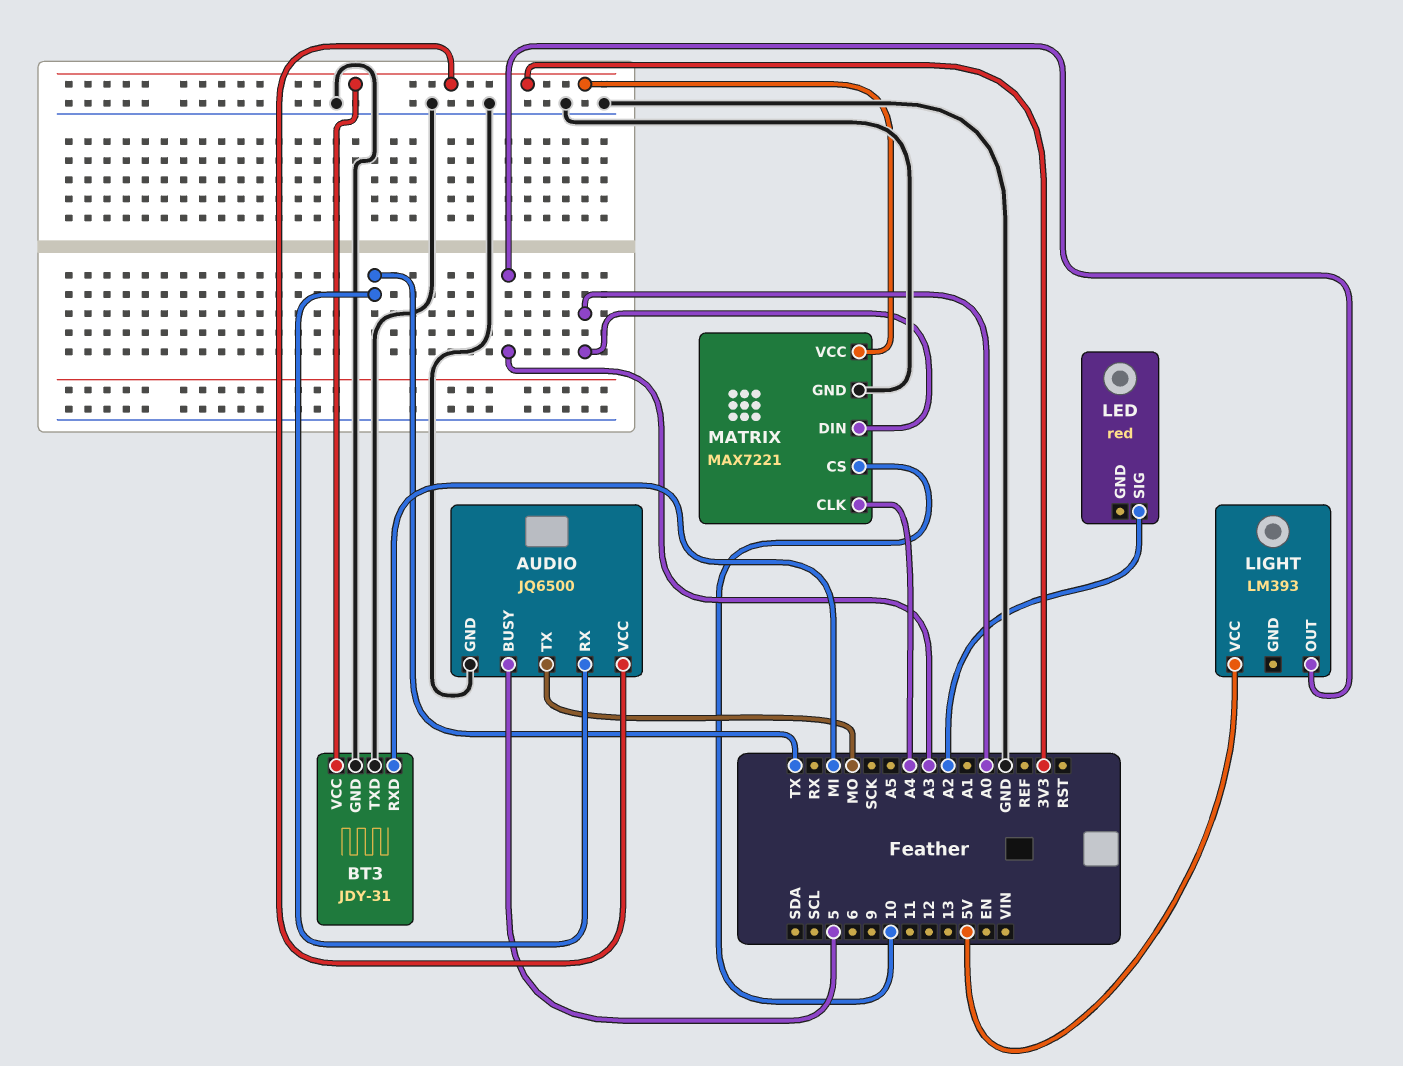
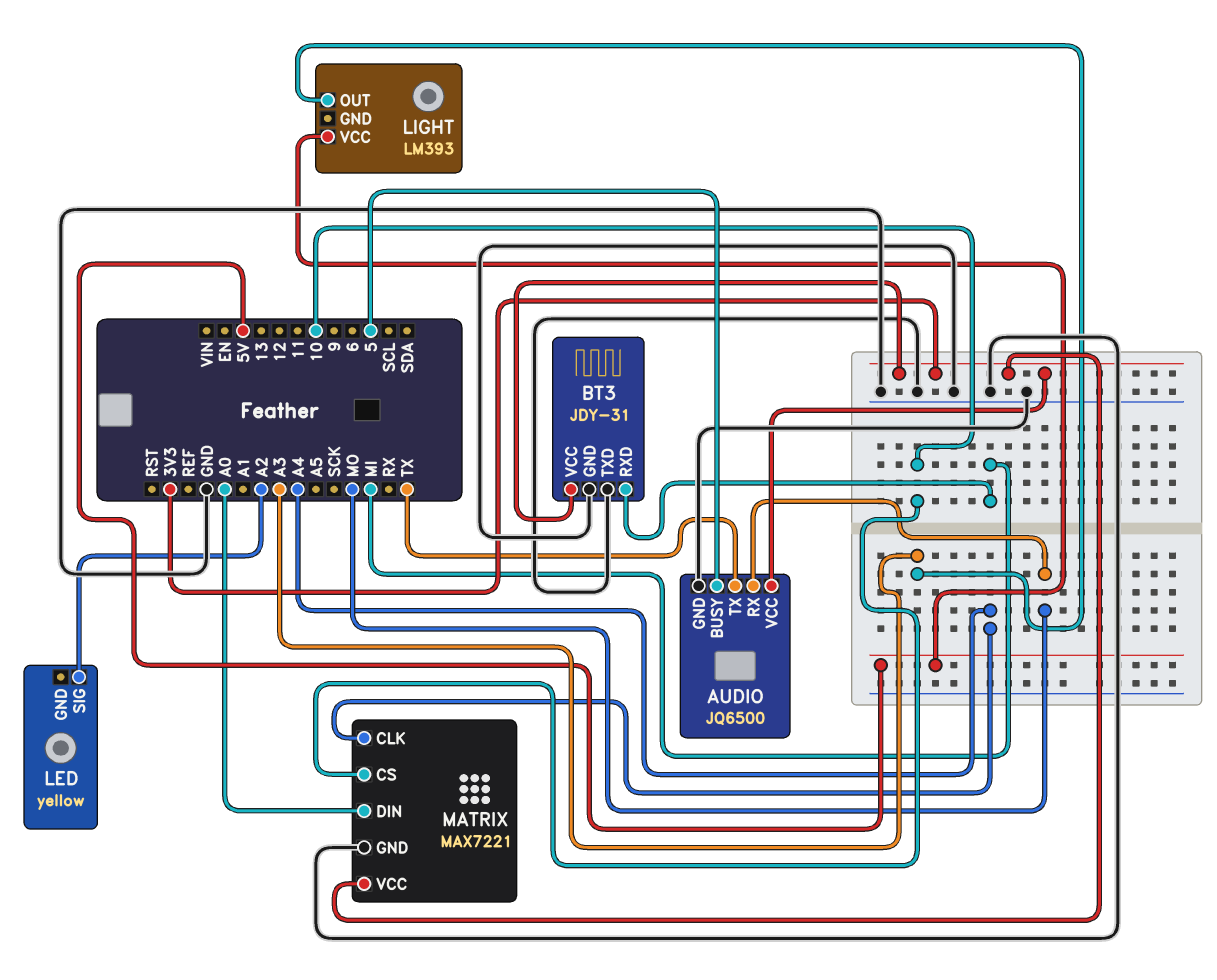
AUDIO pin RX: TX -> MO
AUDIO pin TX: MO -> TX
LED: red -> yellow

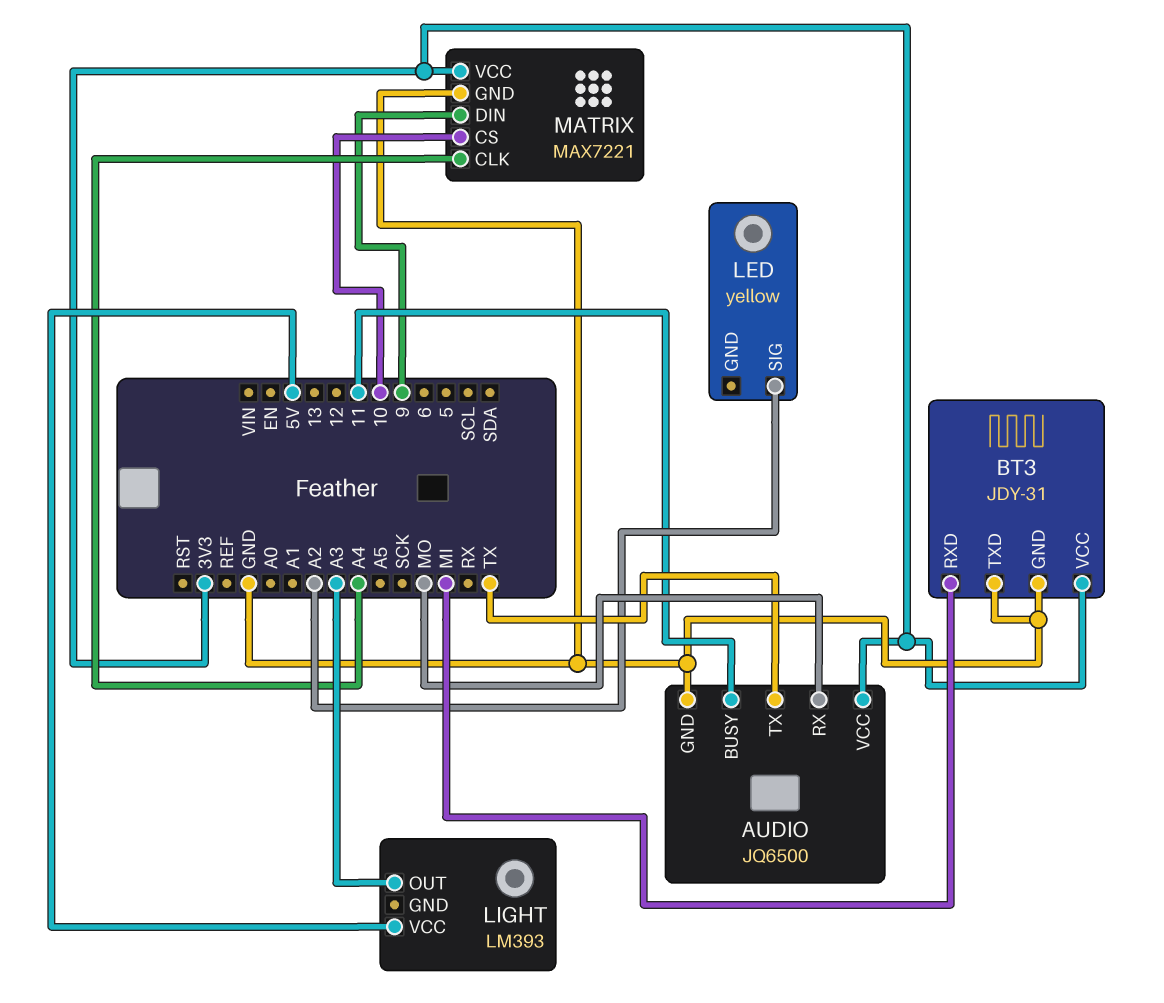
AUDIO pin BUSY: 5 -> 11
MATRIX pin DIN: A0 -> 9

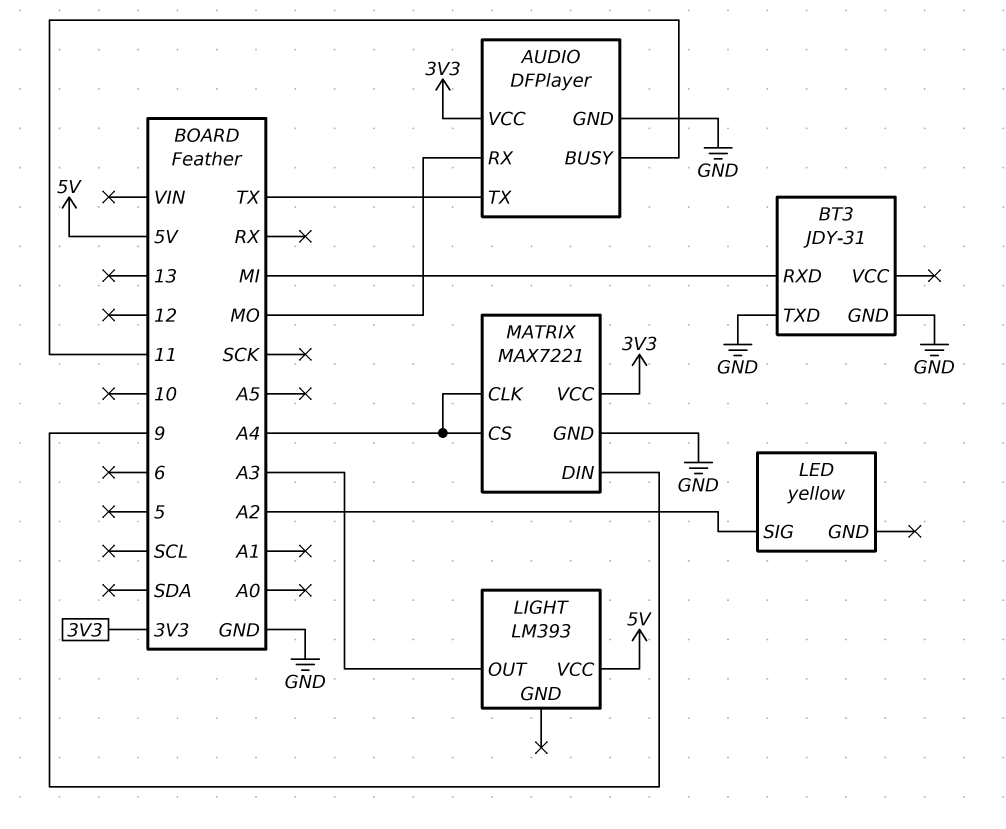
AUDIO: JQ6500 -> DFPlayer
BT3 pin VCC: 3V3 -> none
MATRIX pin CS: 10 -> A4

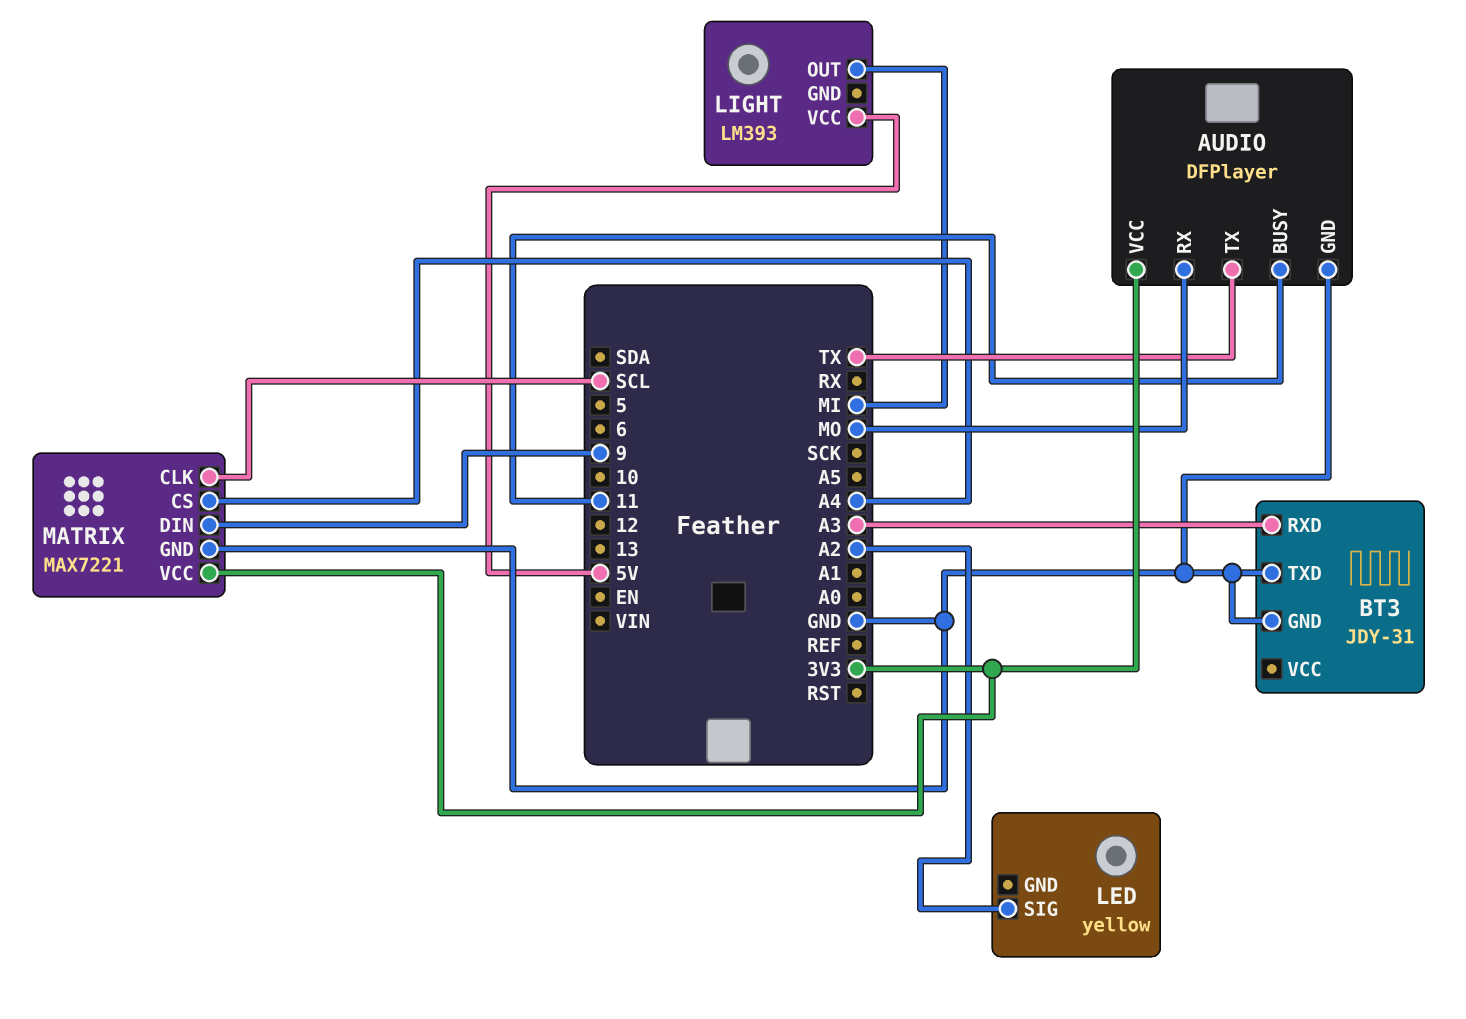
BT3 pin RXD: MI -> A3
LIGHT pin OUT: A3 -> MI
MATRIX pin CLK: A4 -> SCL

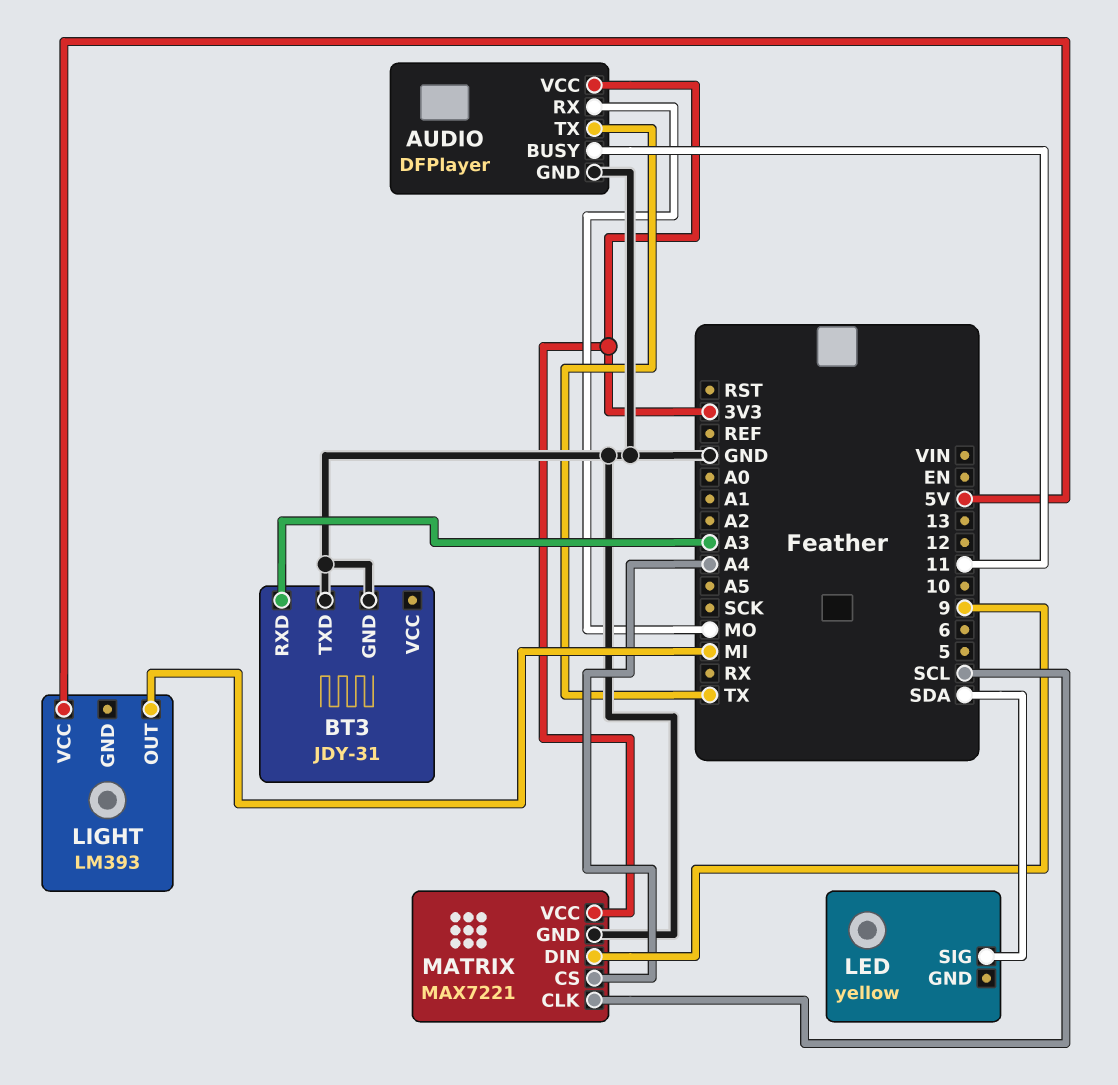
LED pin SIG: A2 -> SDA

